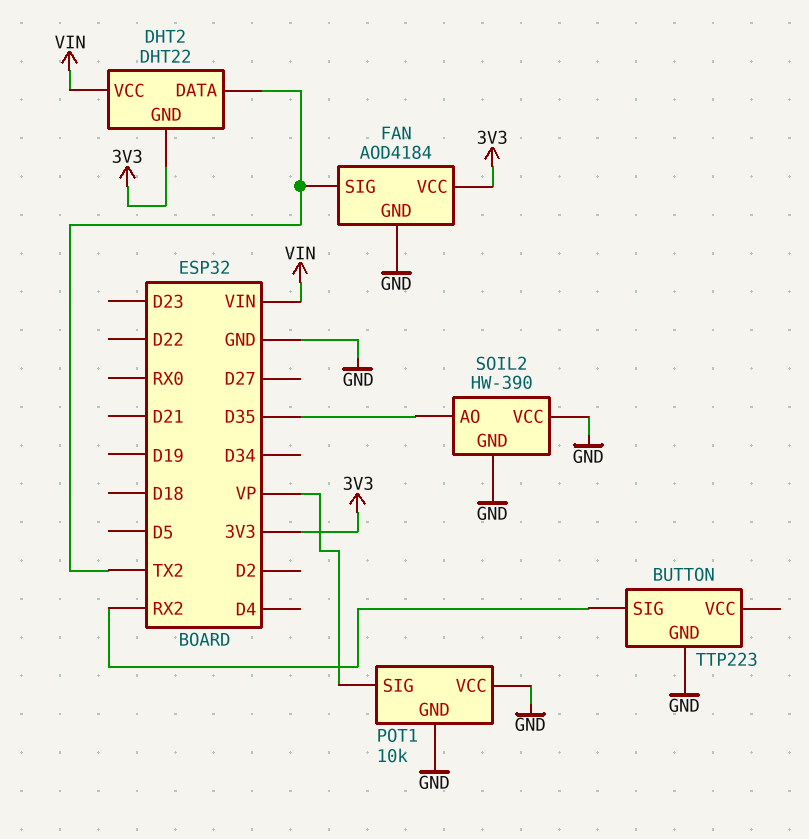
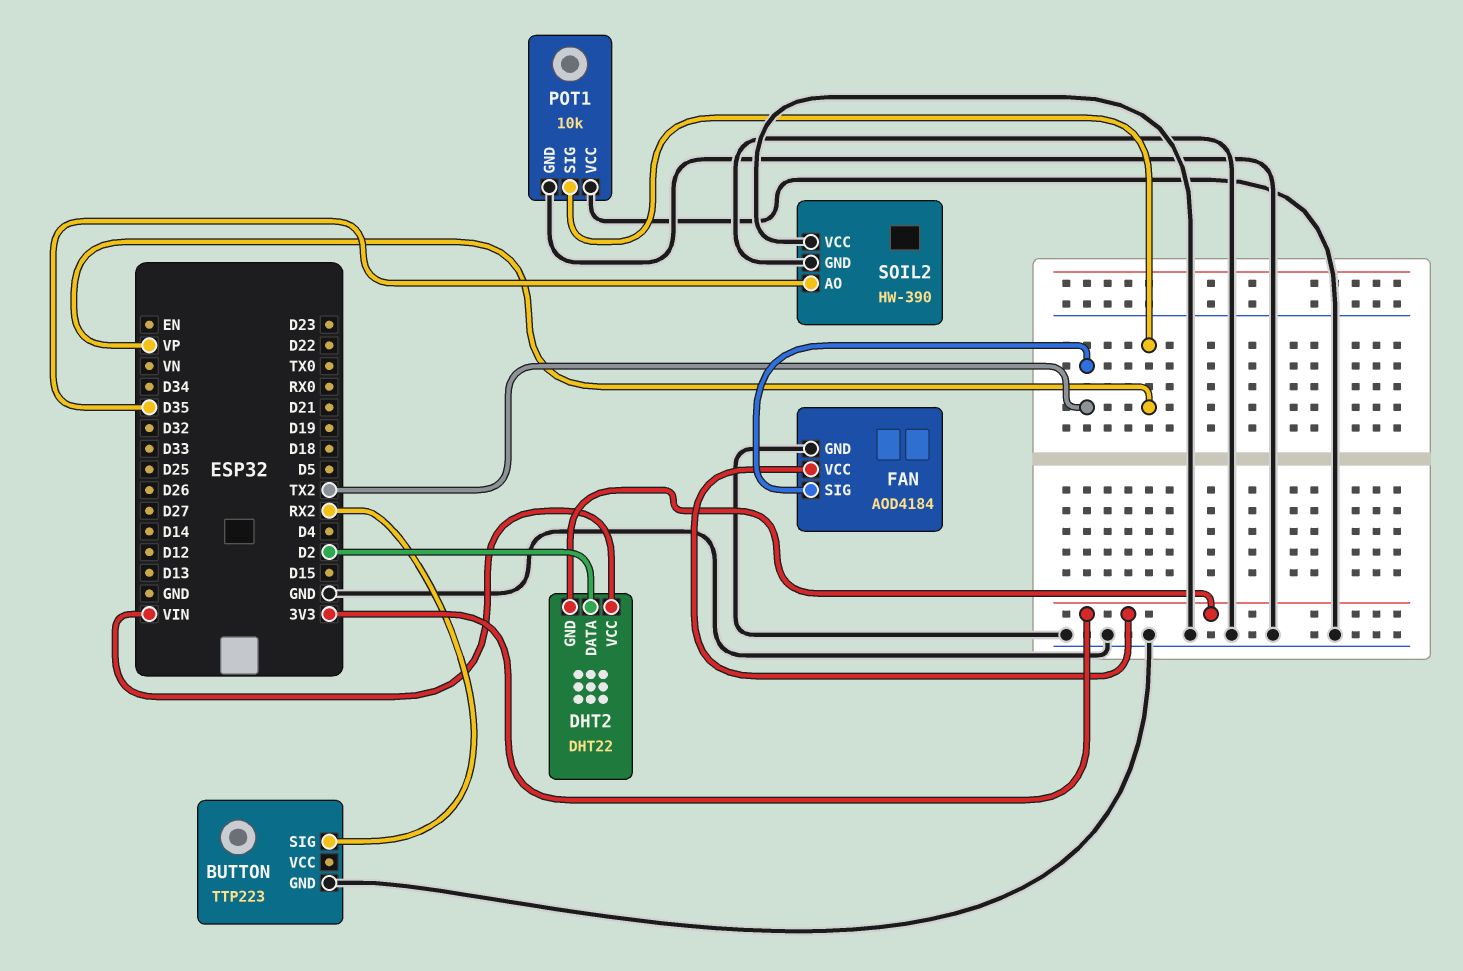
DHT2 pin DATA: TX2 -> D2

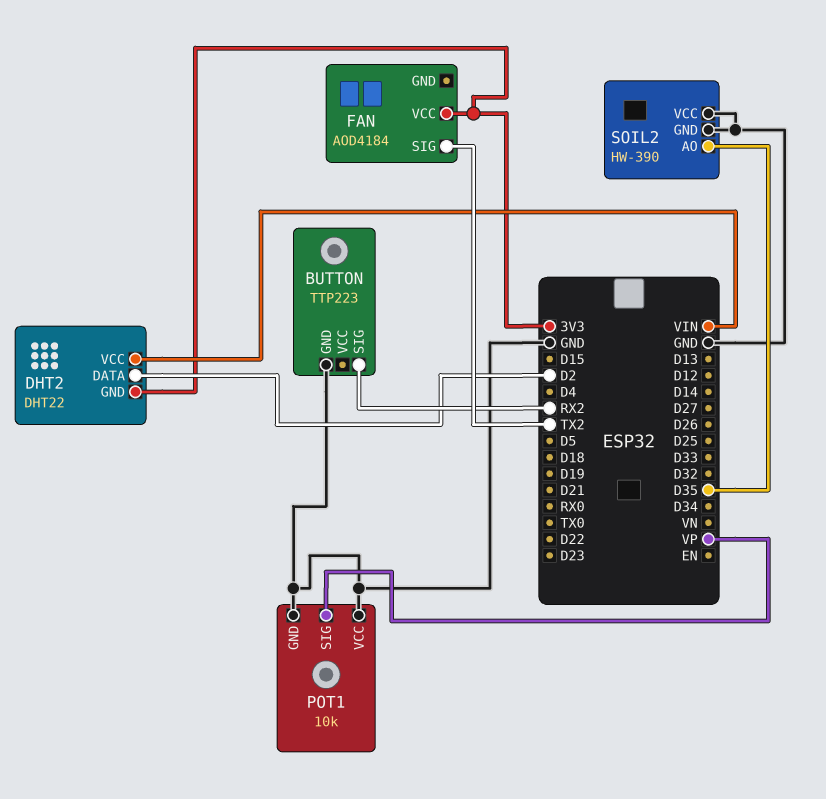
FAN pin GND: GND -> none

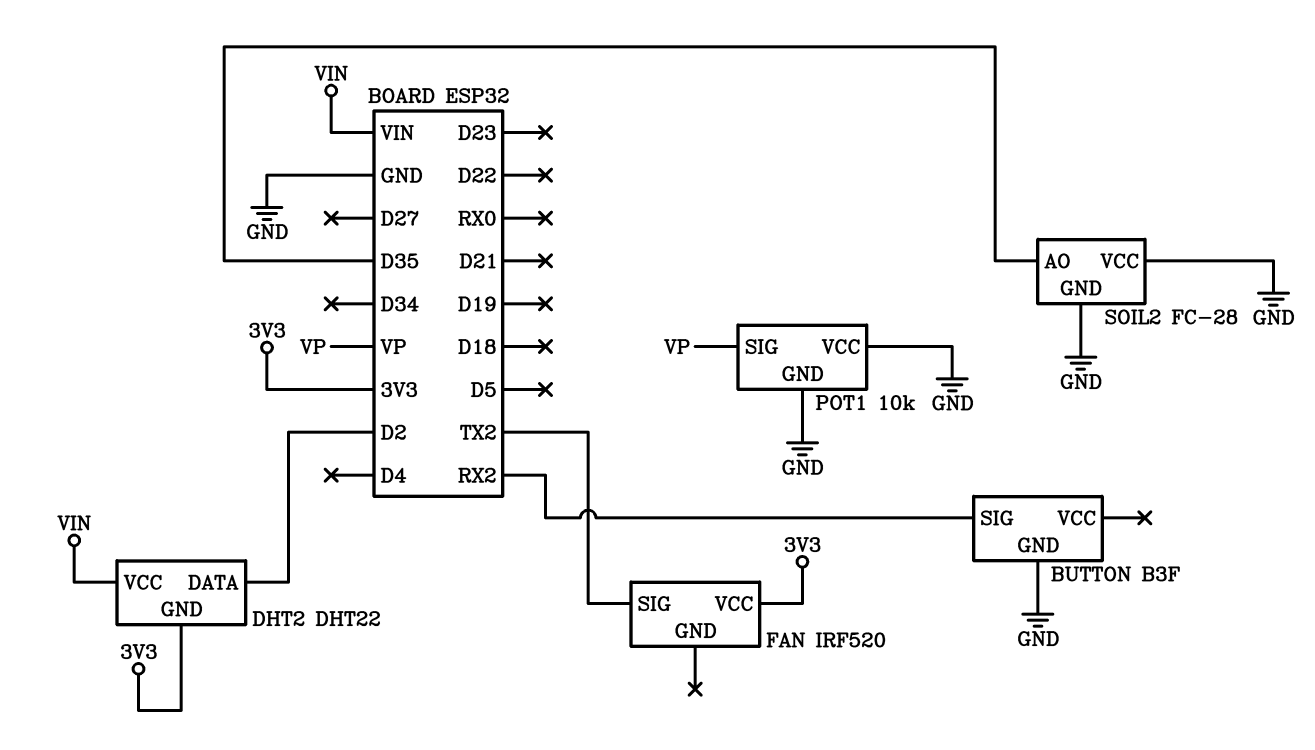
BUTTON: TTP223 -> B3F
FAN: AOD4184 -> IRF520
SOIL2: HW-390 -> FC-28

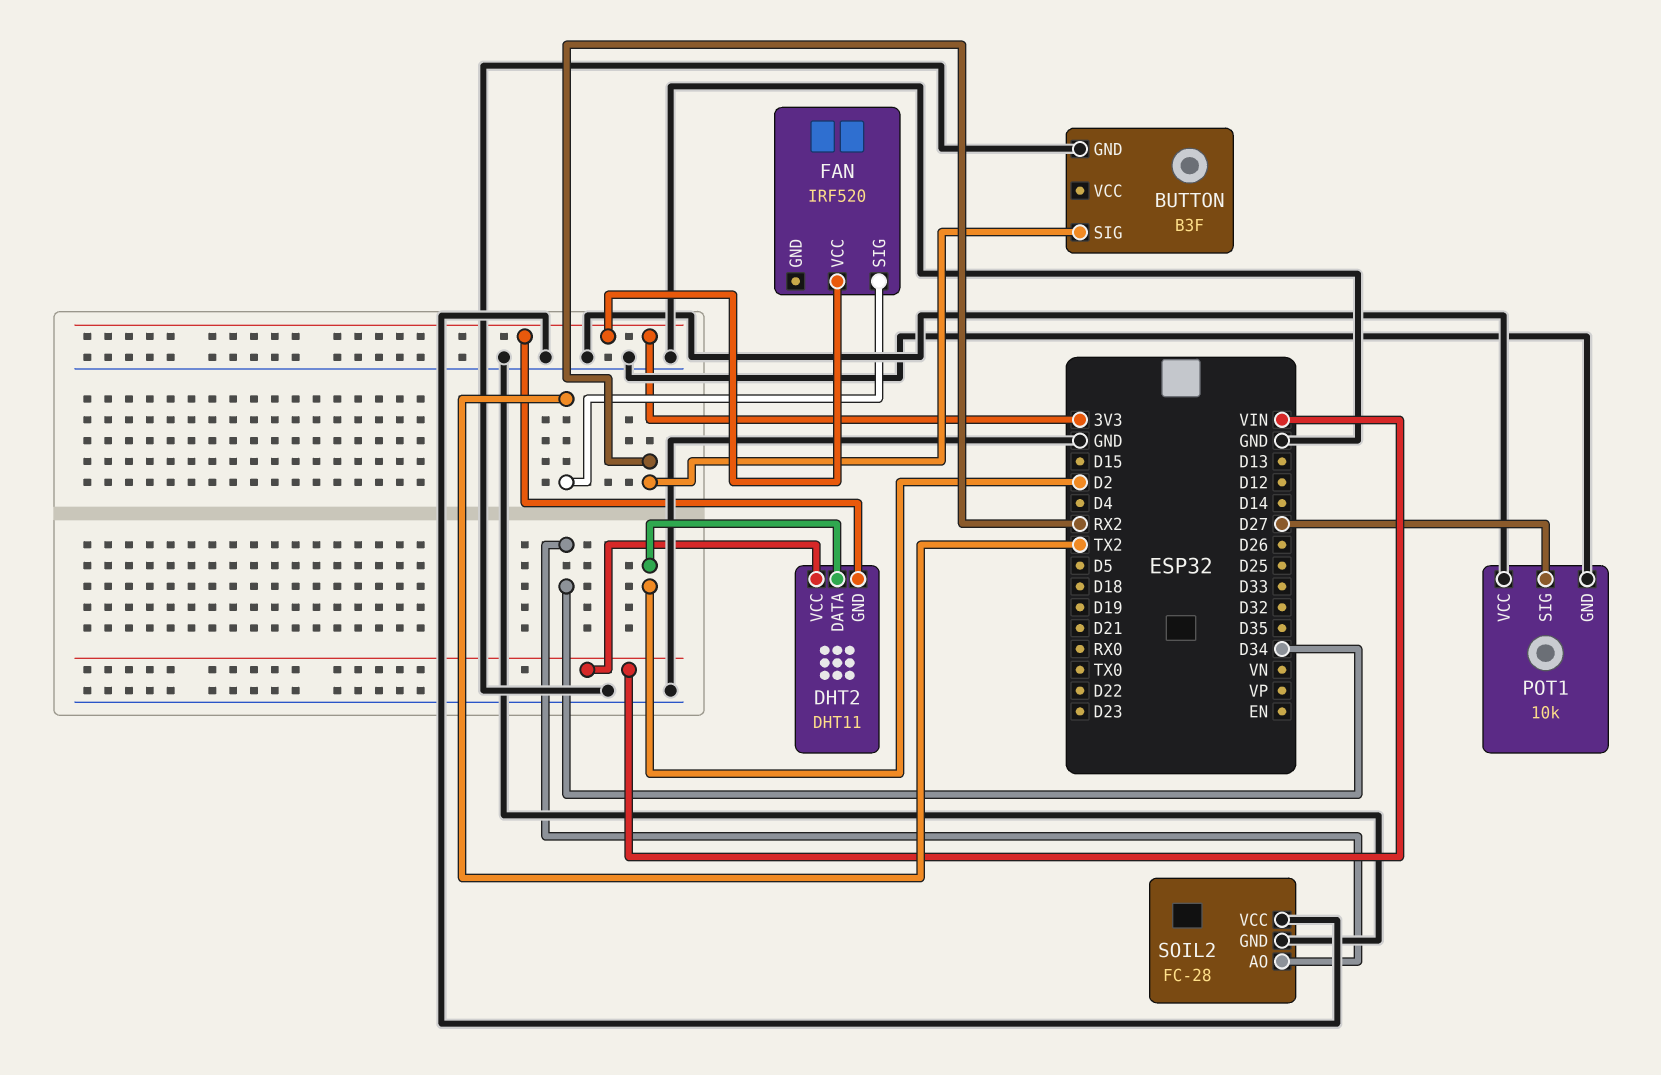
DHT2: DHT22 -> DHT11
POT1 pin SIG: VP -> D27
SOIL2 pin AO: D35 -> D34

